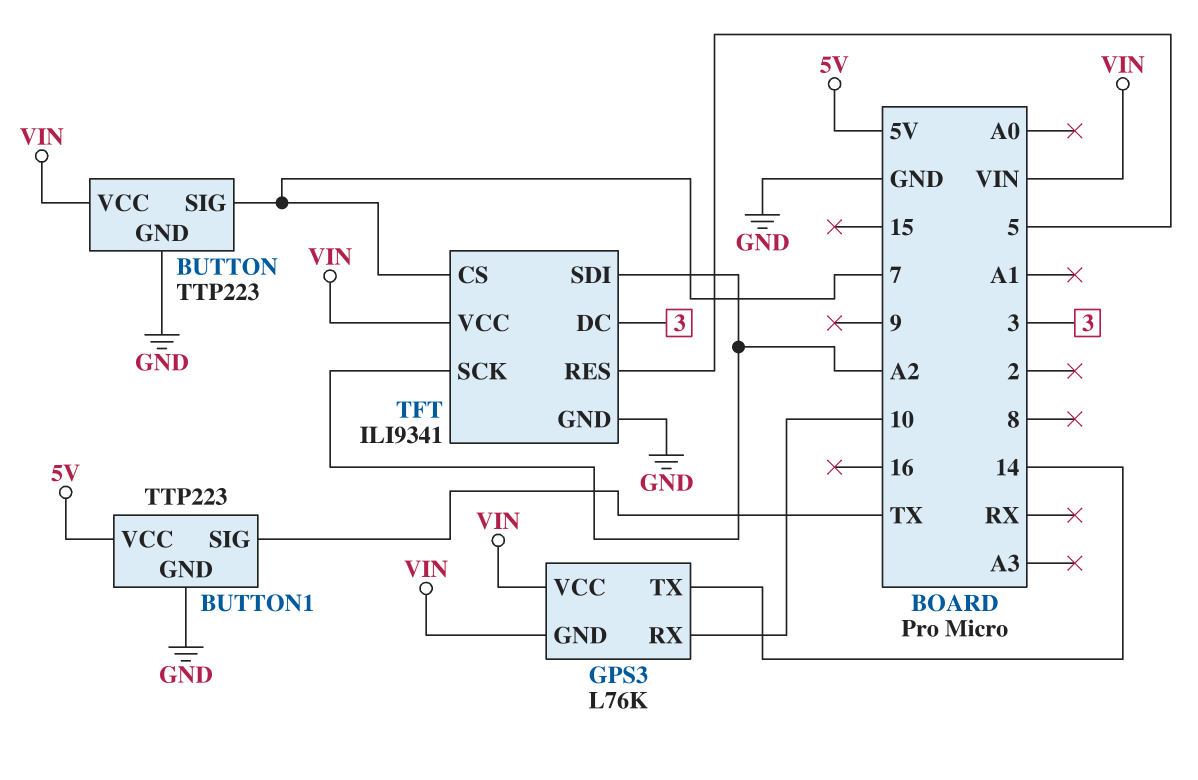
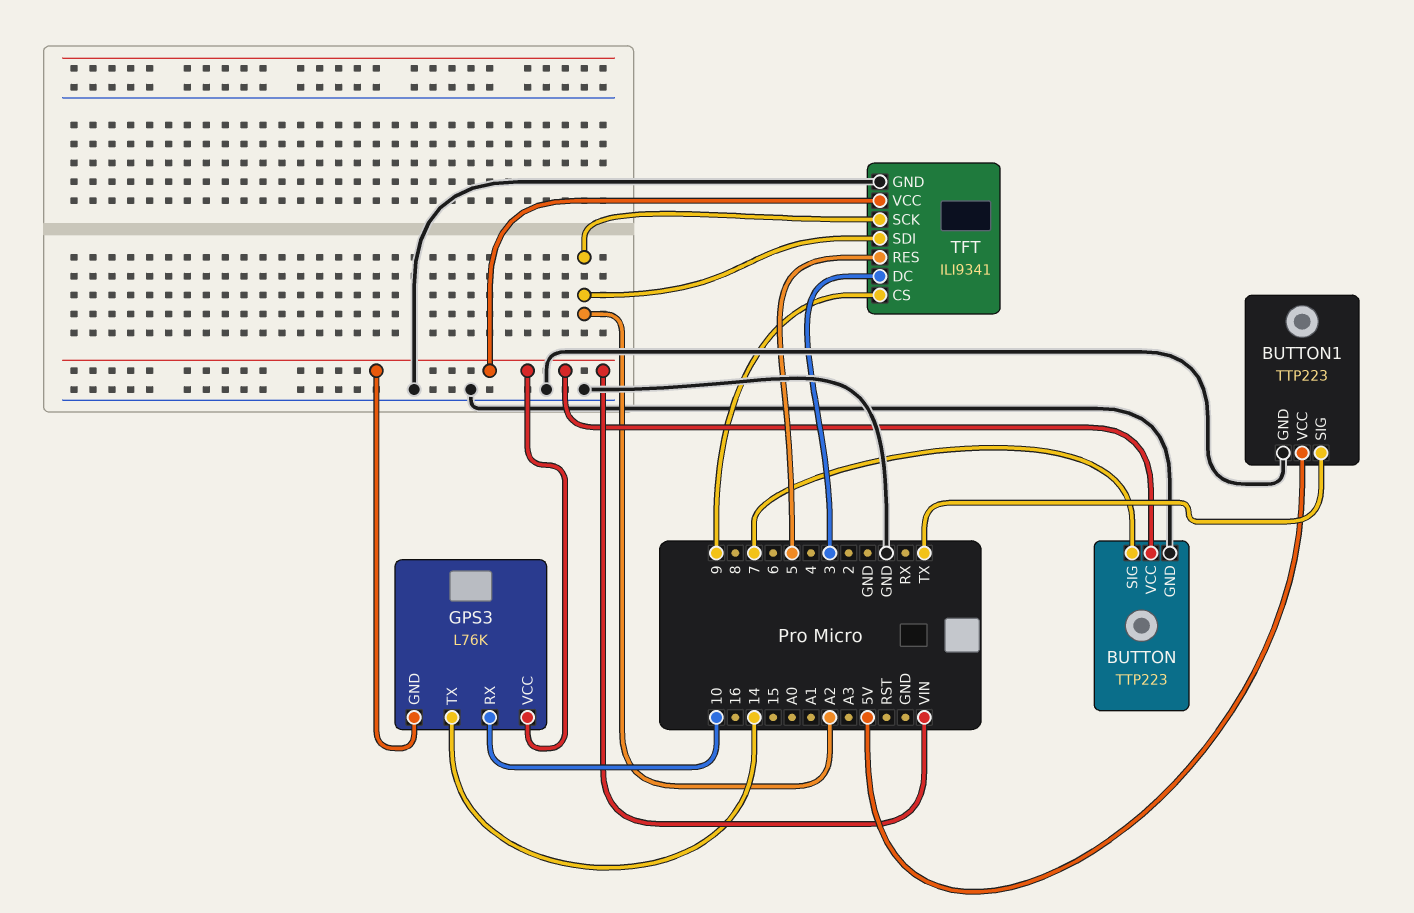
TFT pin CS: 7 -> 9

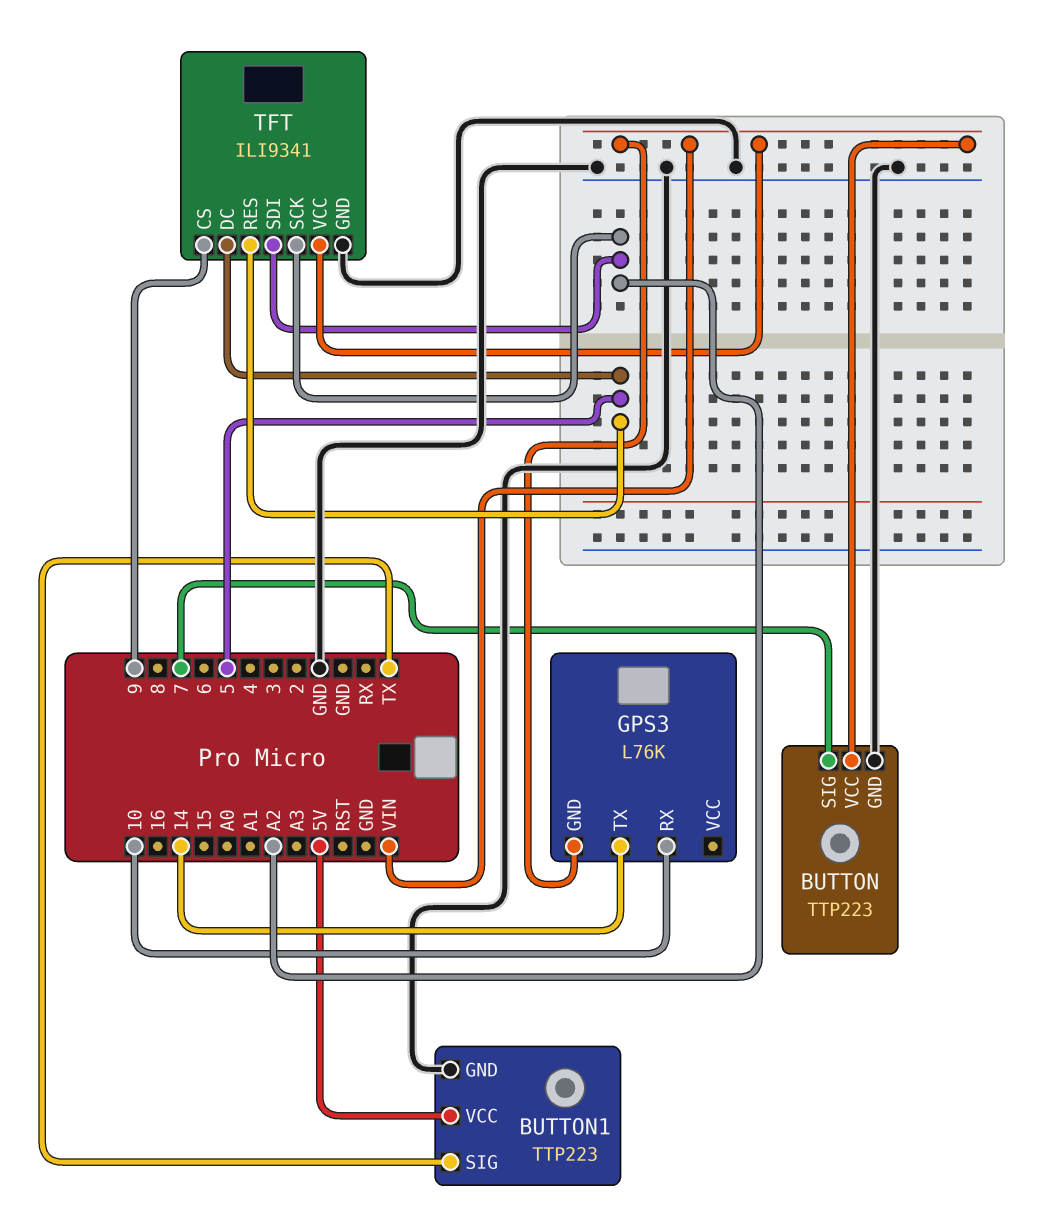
GPS3 pin VCC: VIN -> none
TFT pin DC: 3 -> 5

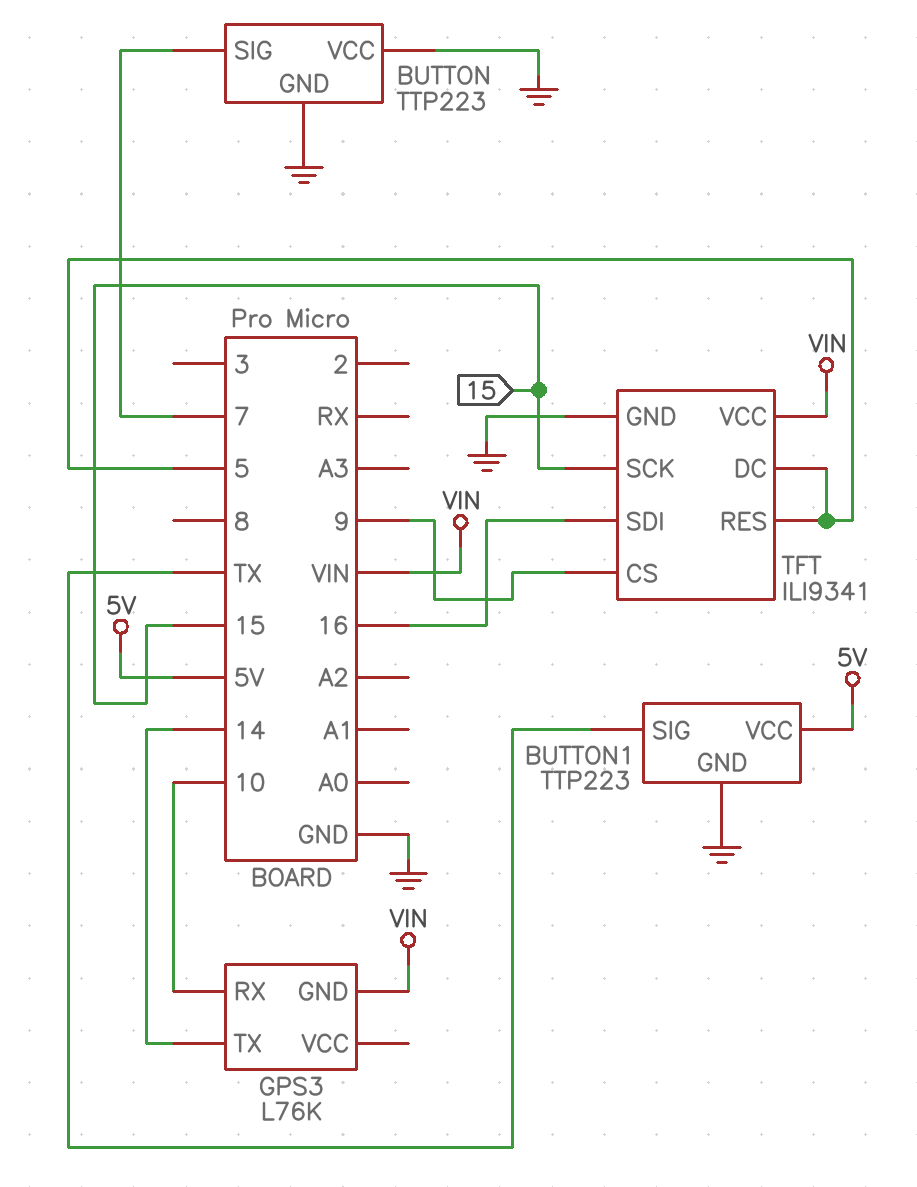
BUTTON pin VCC: VIN -> GND
TFT pin SCK: A2 -> 15
TFT pin SDI: A2 -> 16

